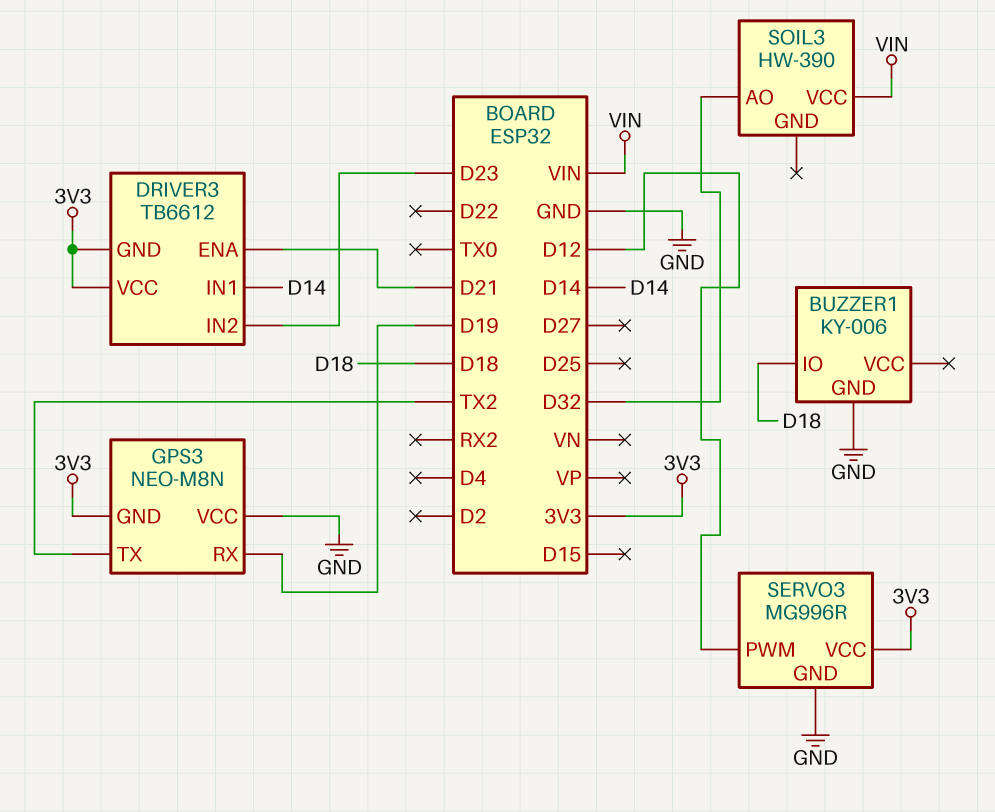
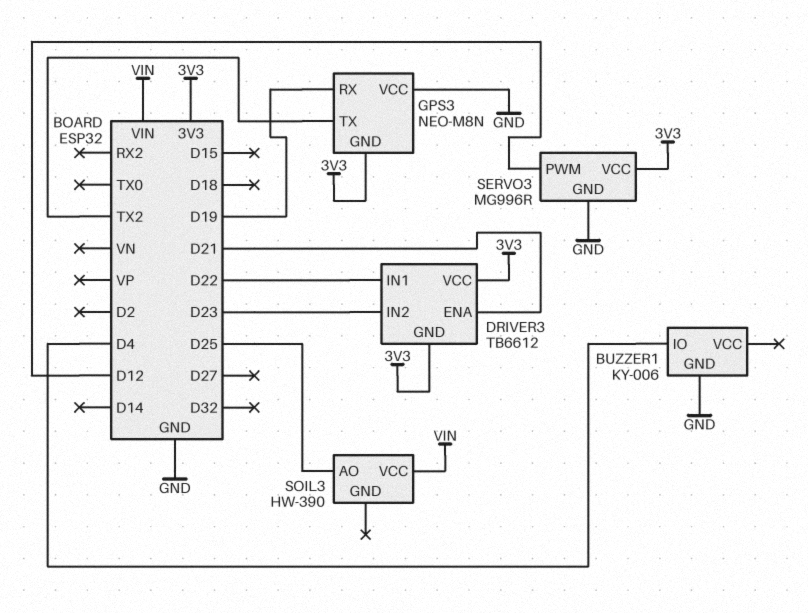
BUZZER1 pin IO: D18 -> D4
DRIVER3 pin IN1: D14 -> D22
SOIL3 pin AO: D32 -> D25

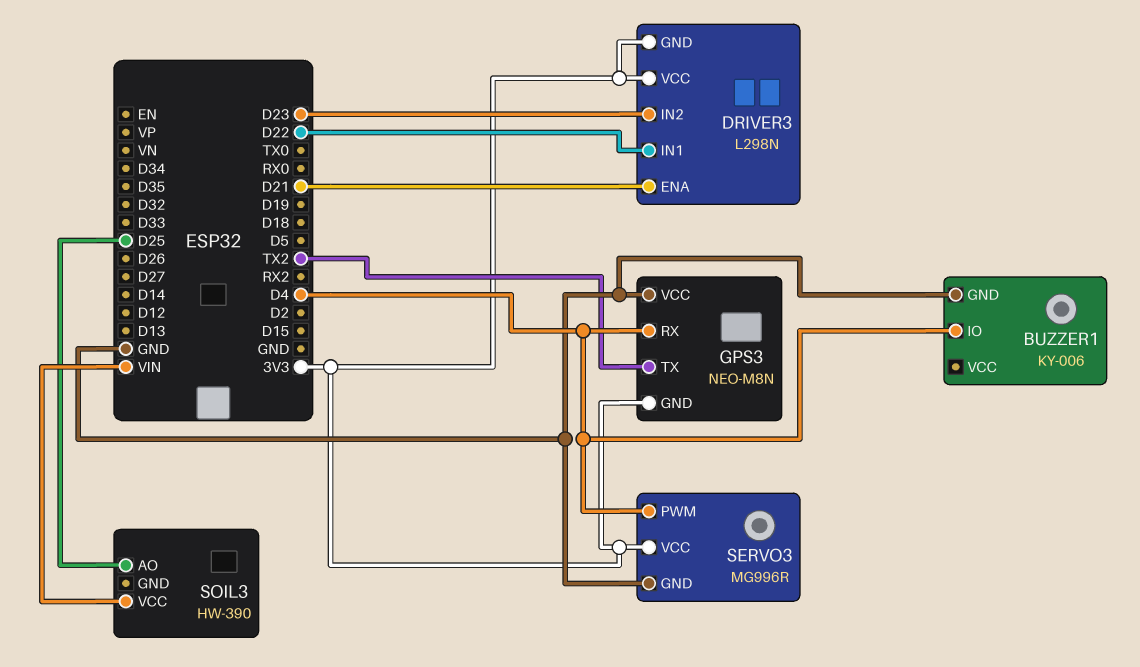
DRIVER3: TB6612 -> L298N
GPS3 pin RX: D19 -> D4
SERVO3 pin PWM: D12 -> D4

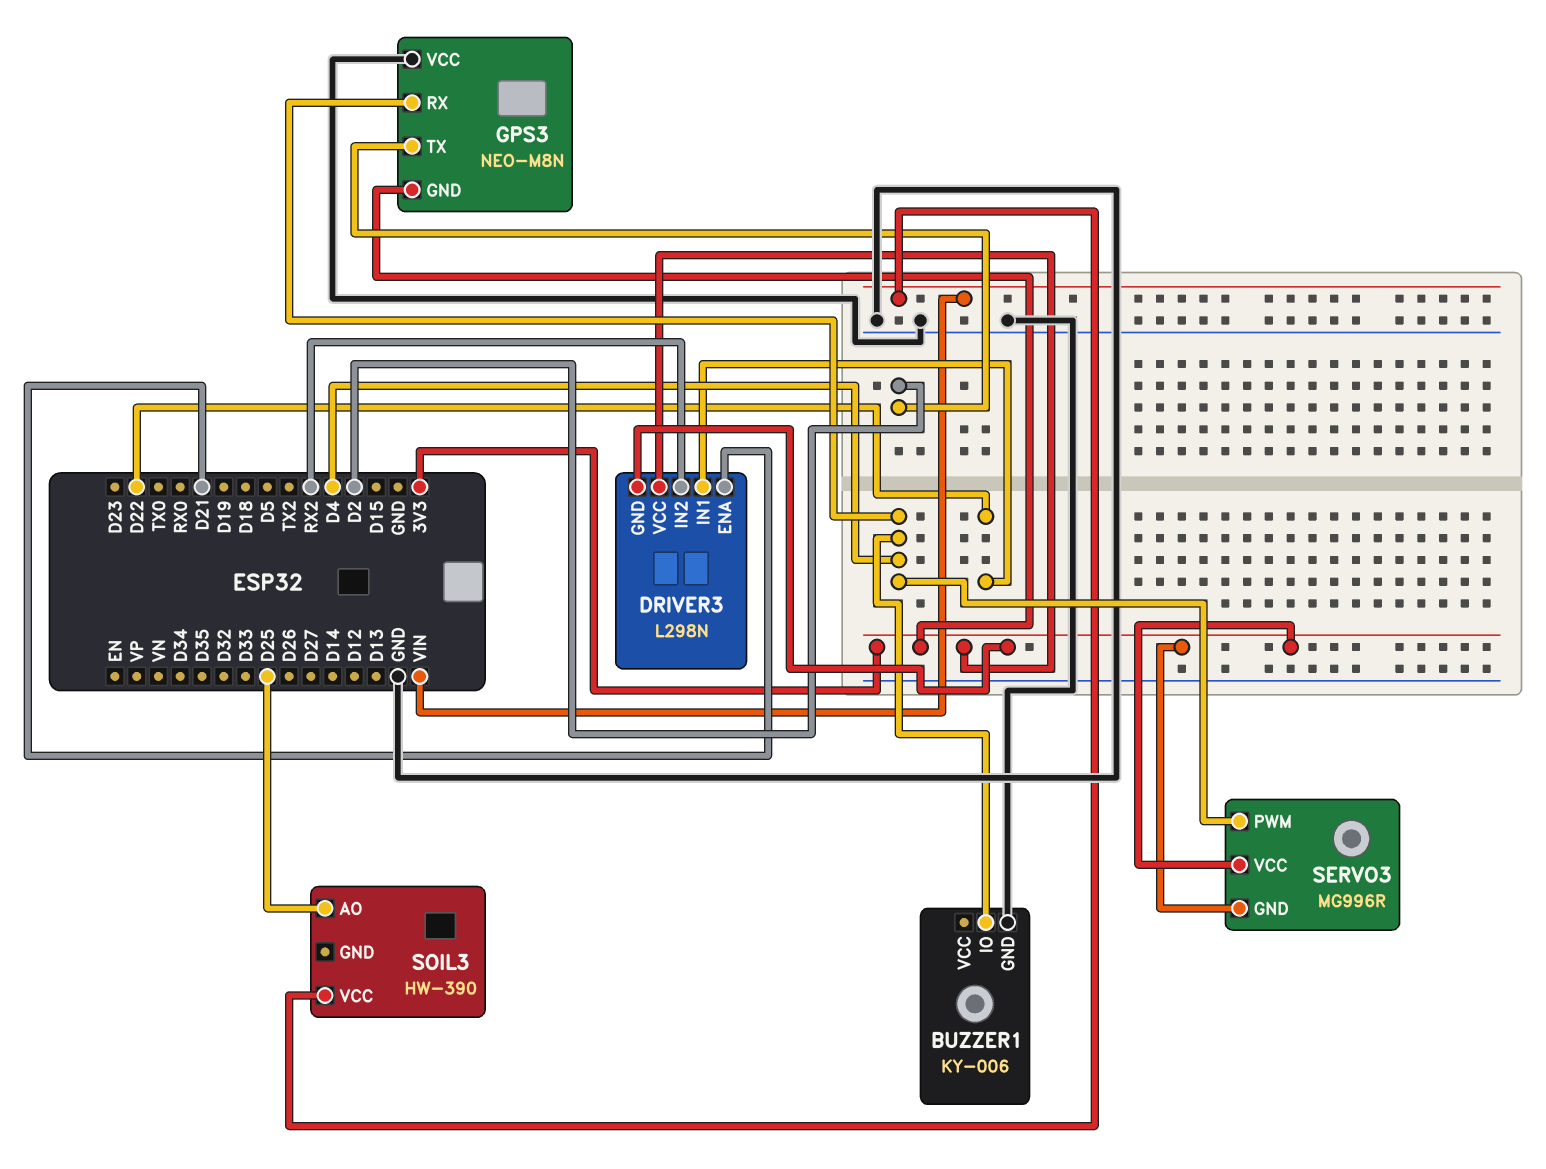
DRIVER3 pin IN2: D23 -> RX2
GPS3 pin TX: TX2 -> D2
SERVO3 pin GND: GND -> 3V3

